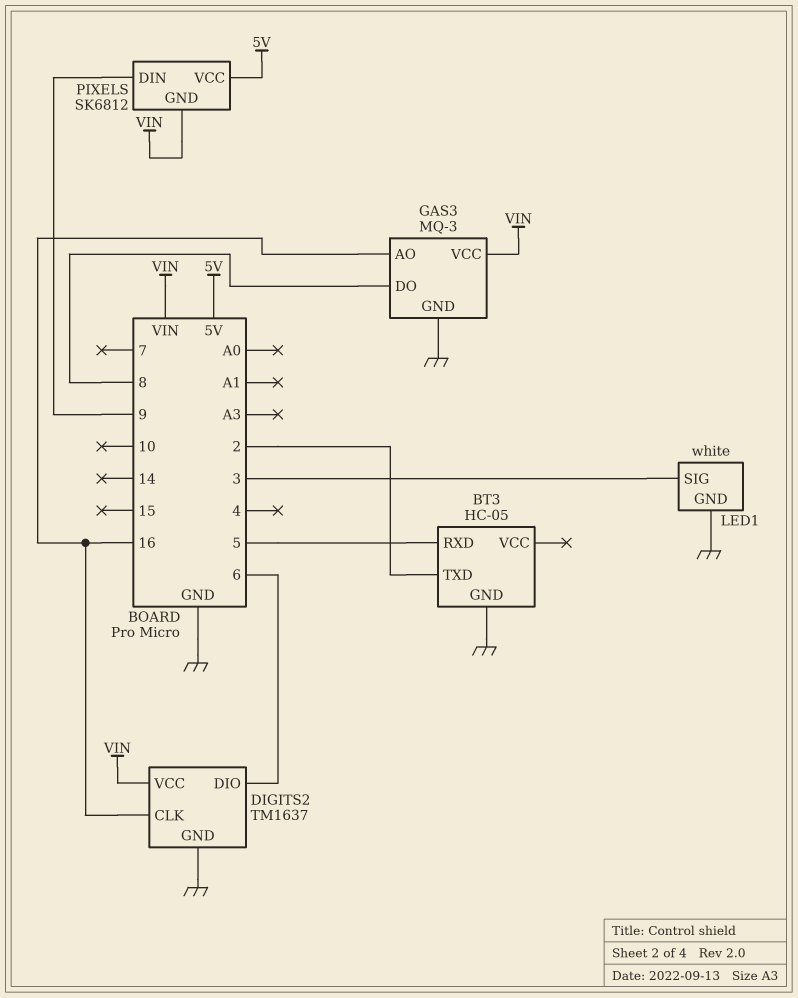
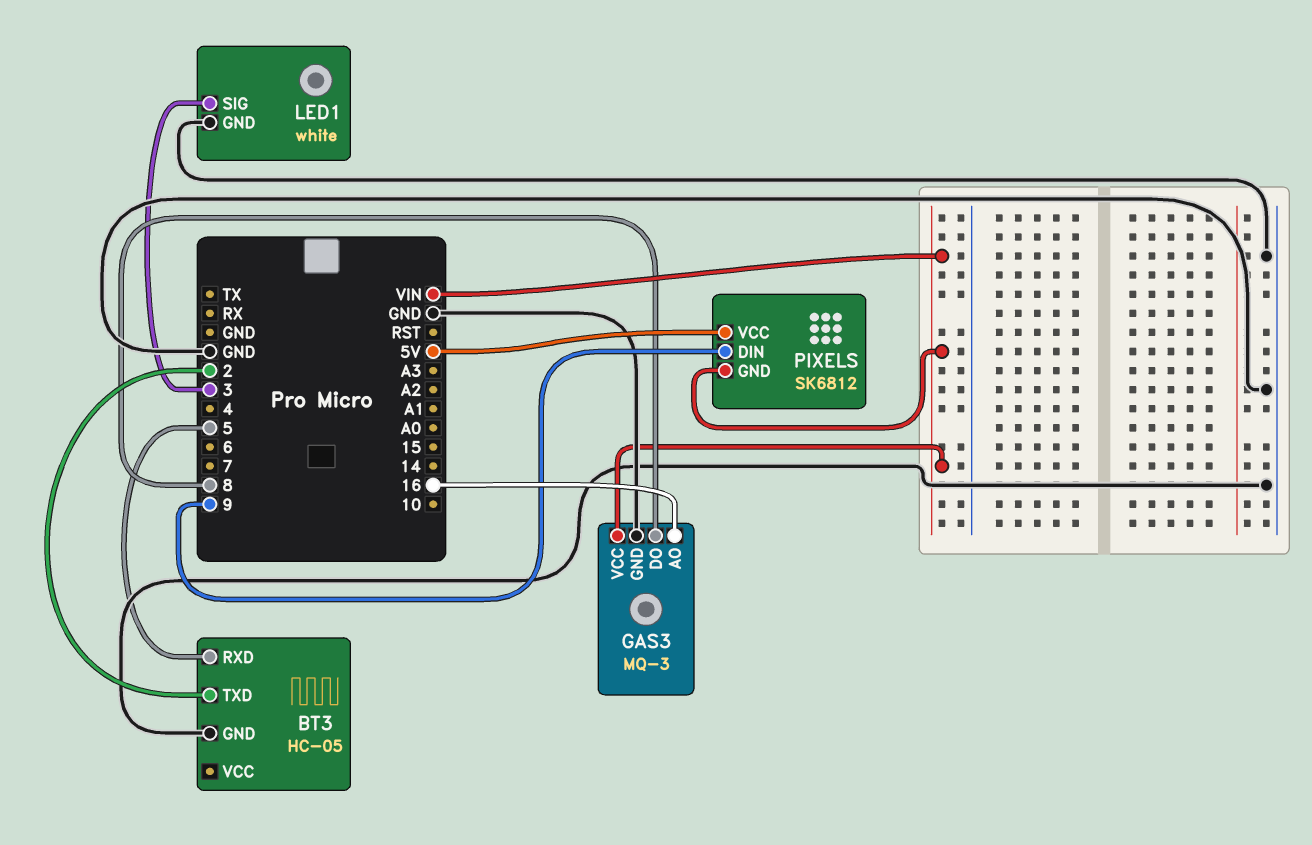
DIGITS2: TM1637 -> none
DIGITS2 pin CLK: 16 -> none
DIGITS2 pin DIO: 6 -> none
DIGITS2 pin GND: GND -> none
DIGITS2 pin VCC: VIN -> none

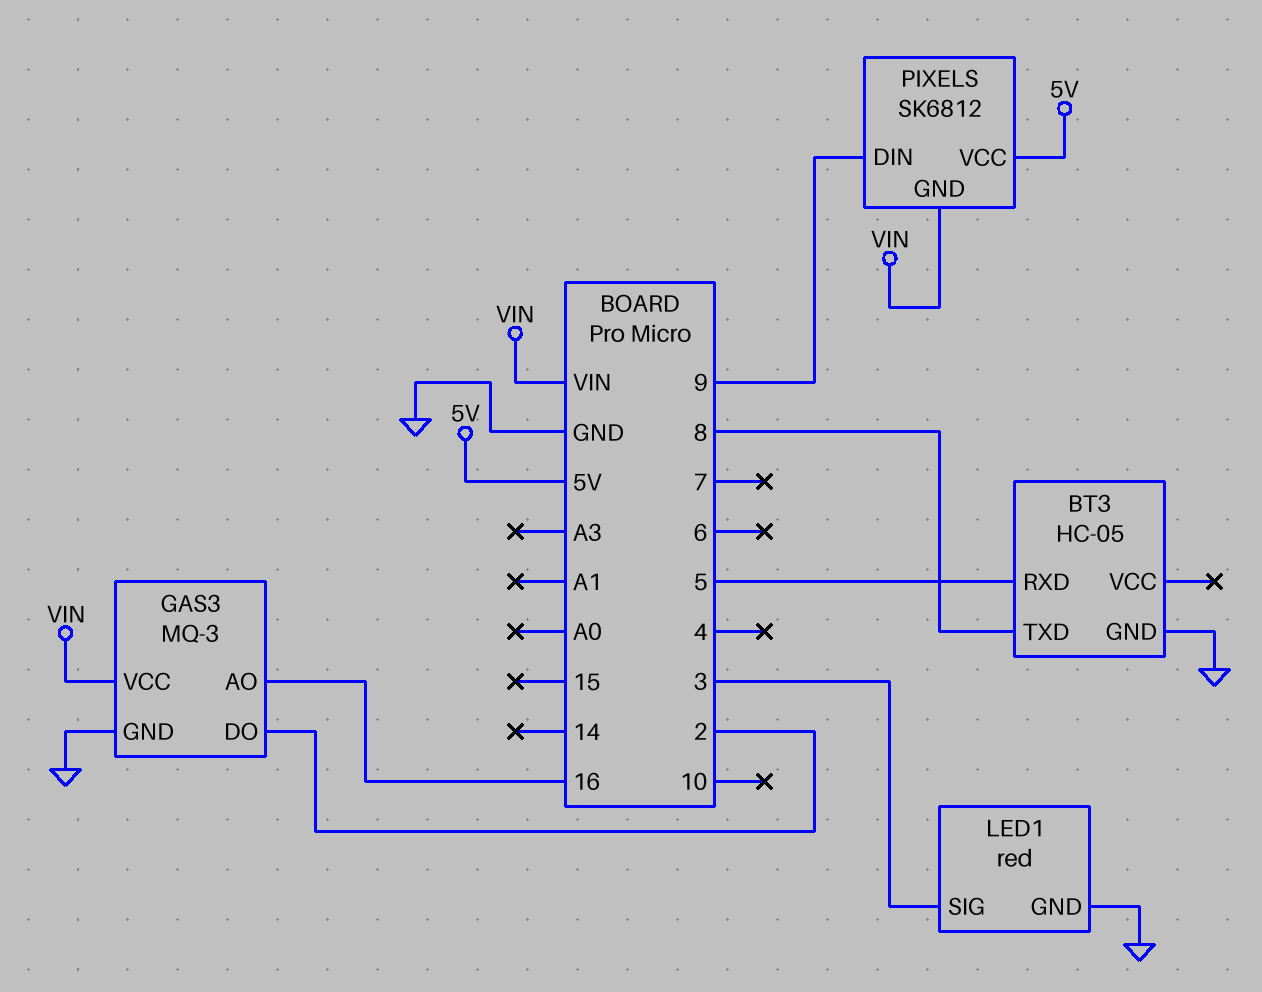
BT3 pin TXD: 2 -> 8
GAS3 pin DO: 8 -> 2
LED1: white -> red

